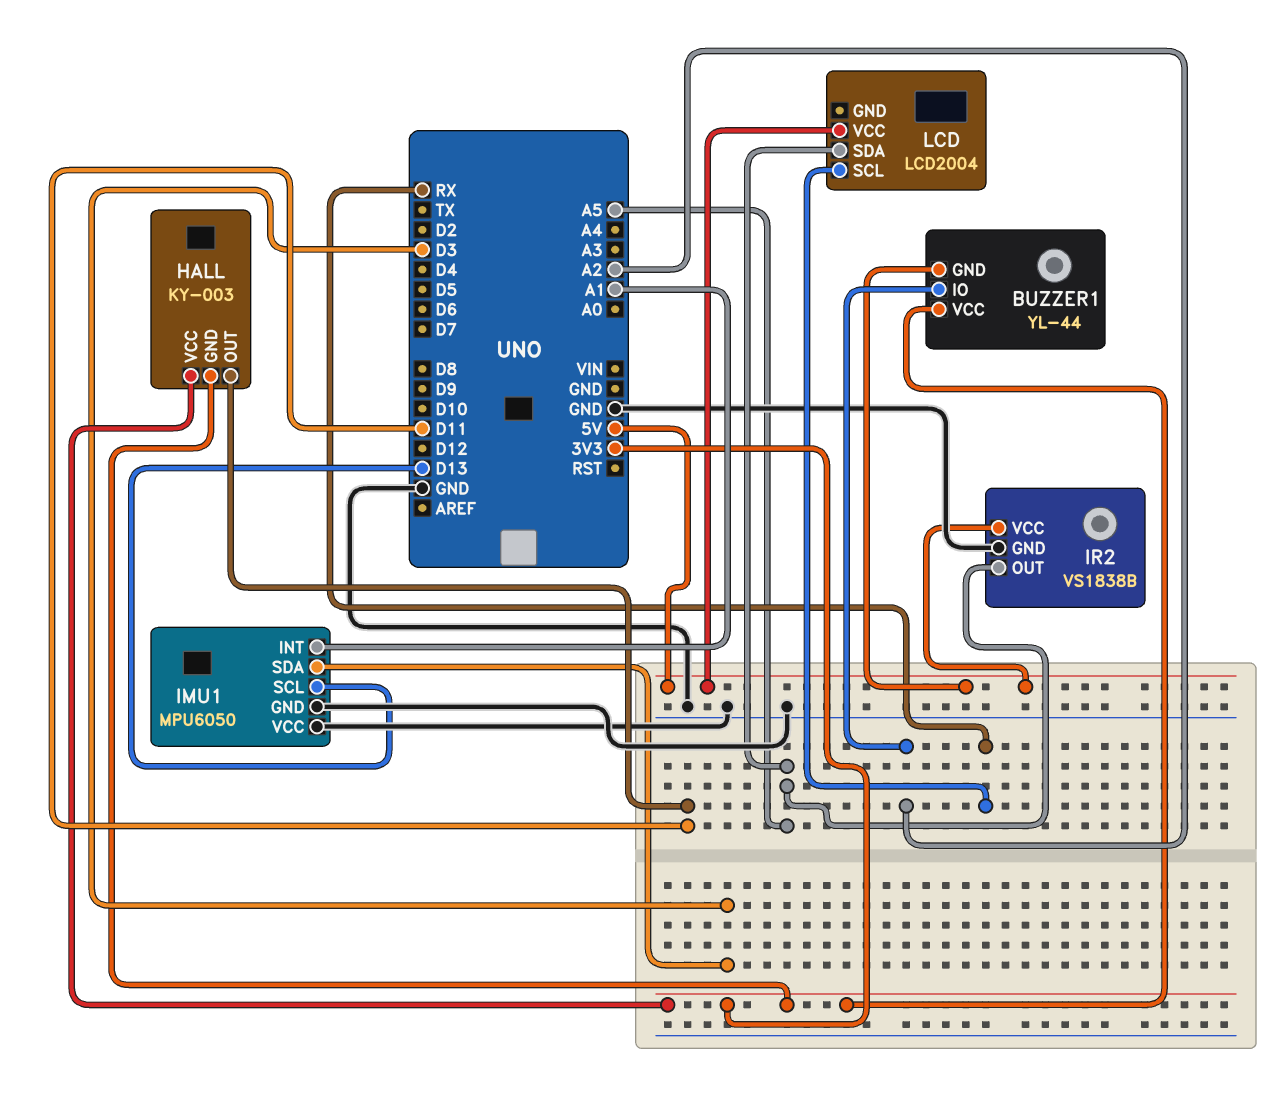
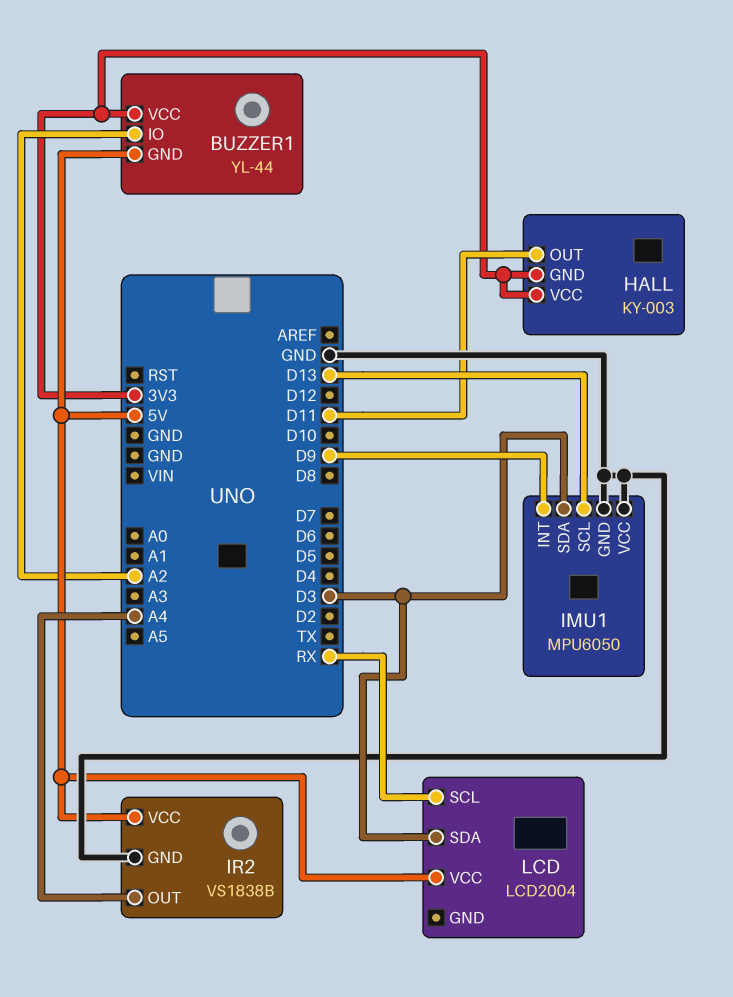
IMU1 pin INT: A1 -> D9
IR2 pin OUT: A5 -> A4
LCD pin SDA: A5 -> D3

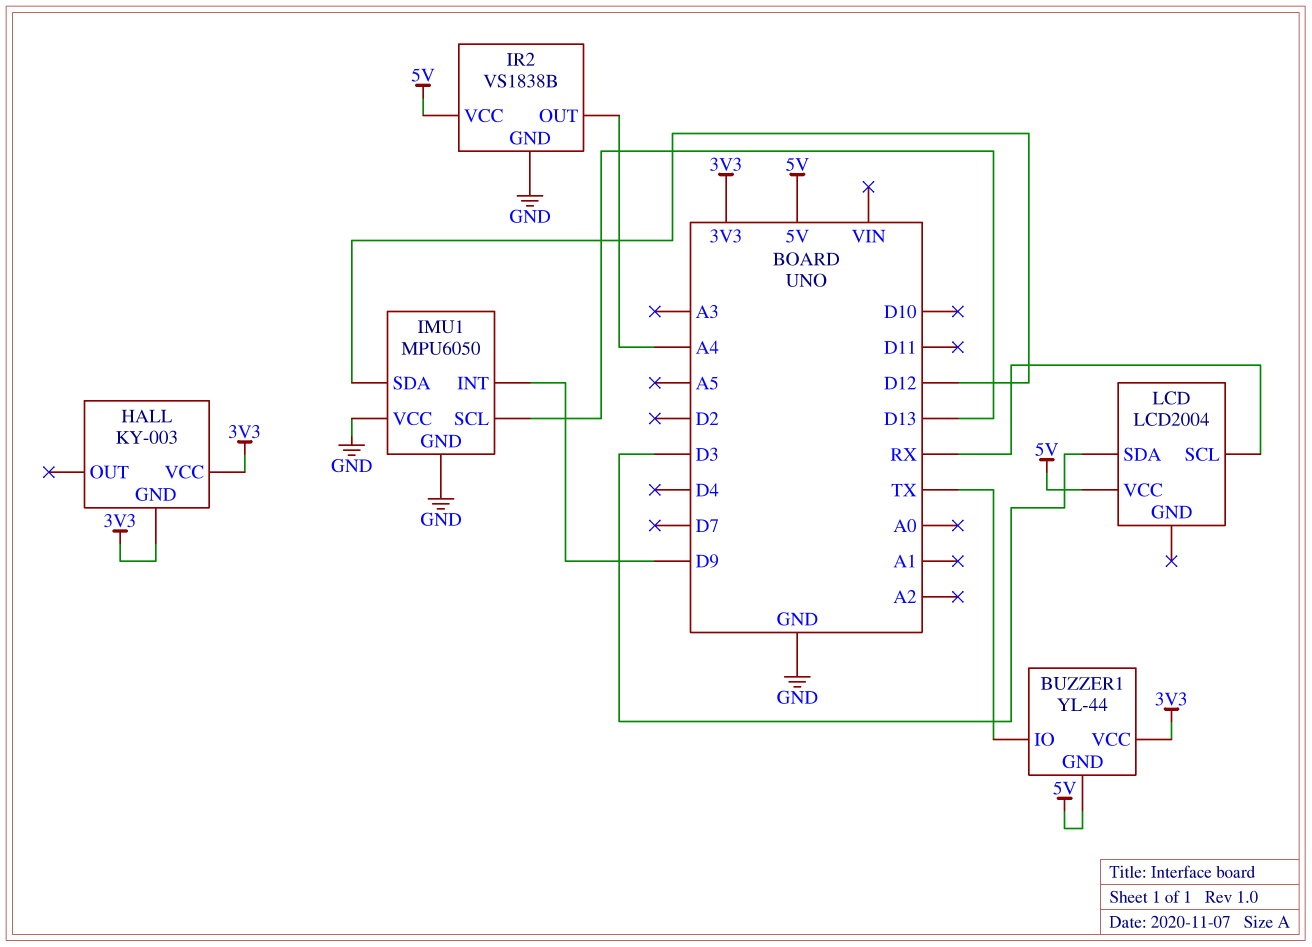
BUZZER1 pin IO: A2 -> TX
HALL pin OUT: D11 -> none
IMU1 pin SDA: D3 -> D12

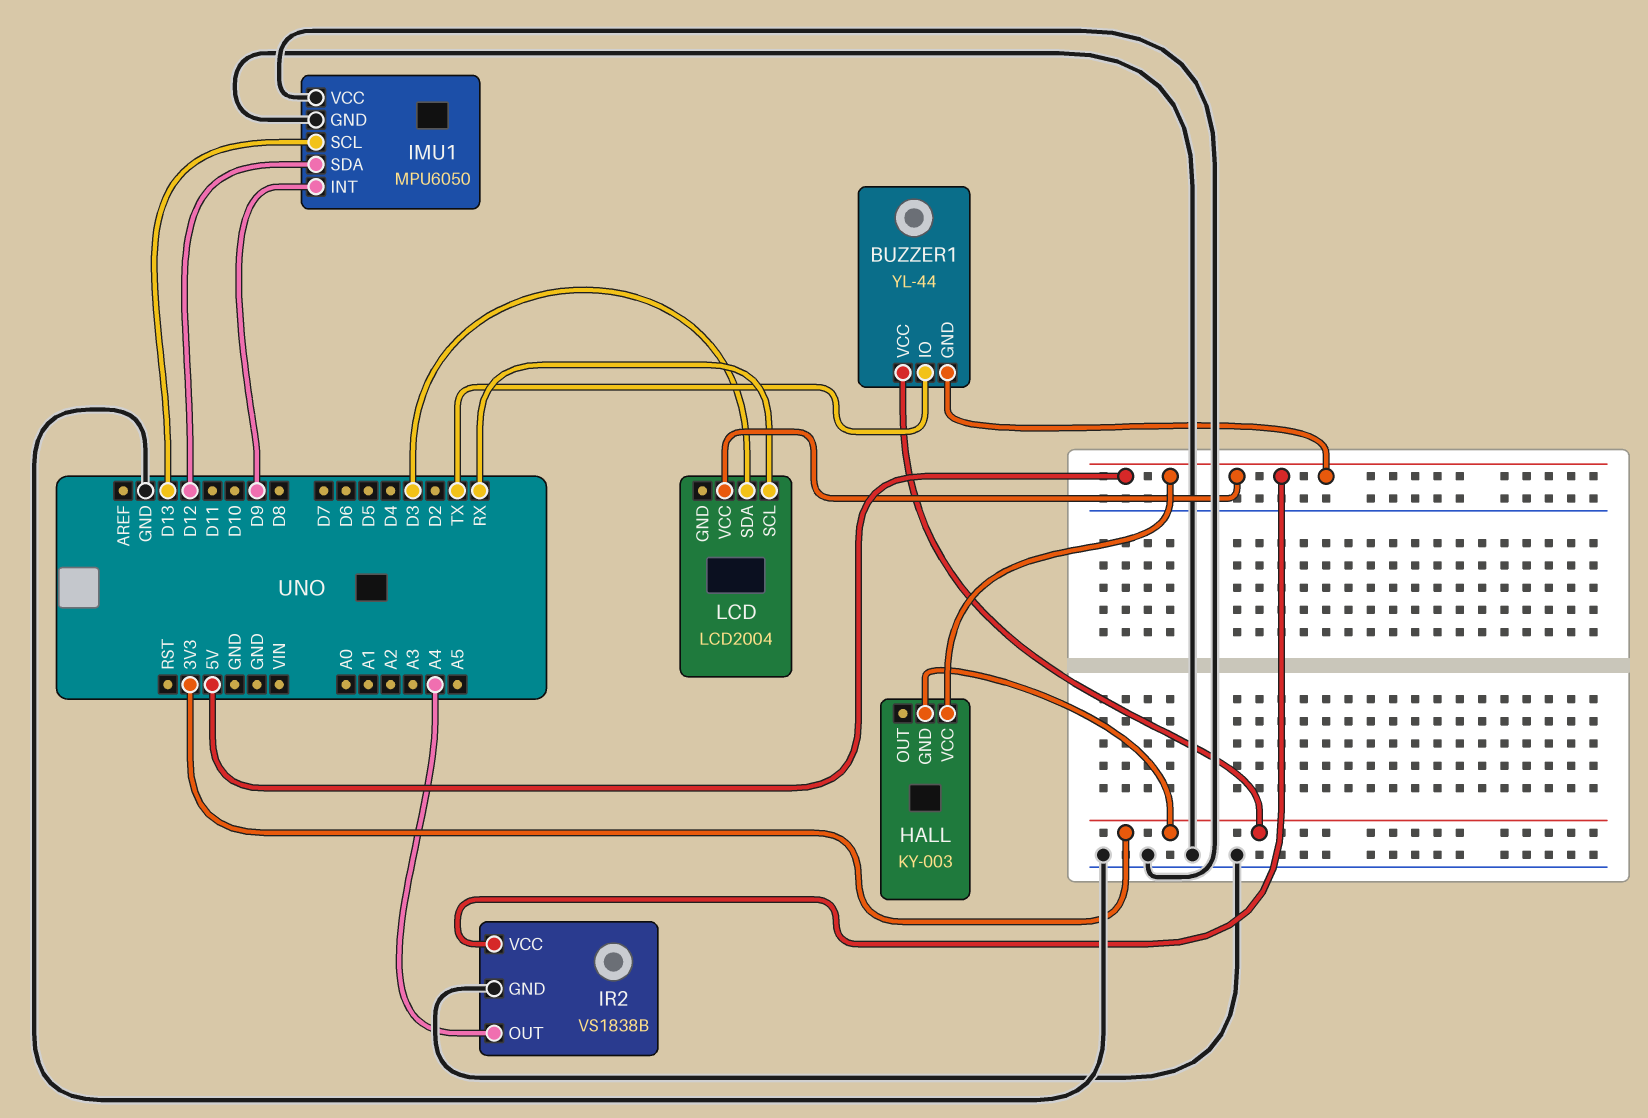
HALL pin VCC: 3V3 -> 5V

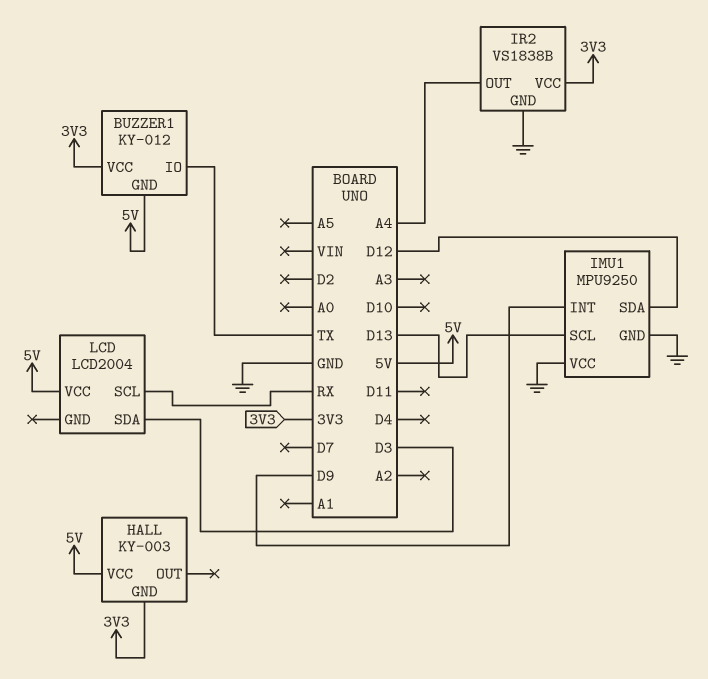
BUZZER1: YL-44 -> KY-012
IMU1: MPU6050 -> MPU9250
IR2 pin VCC: 5V -> 3V3

